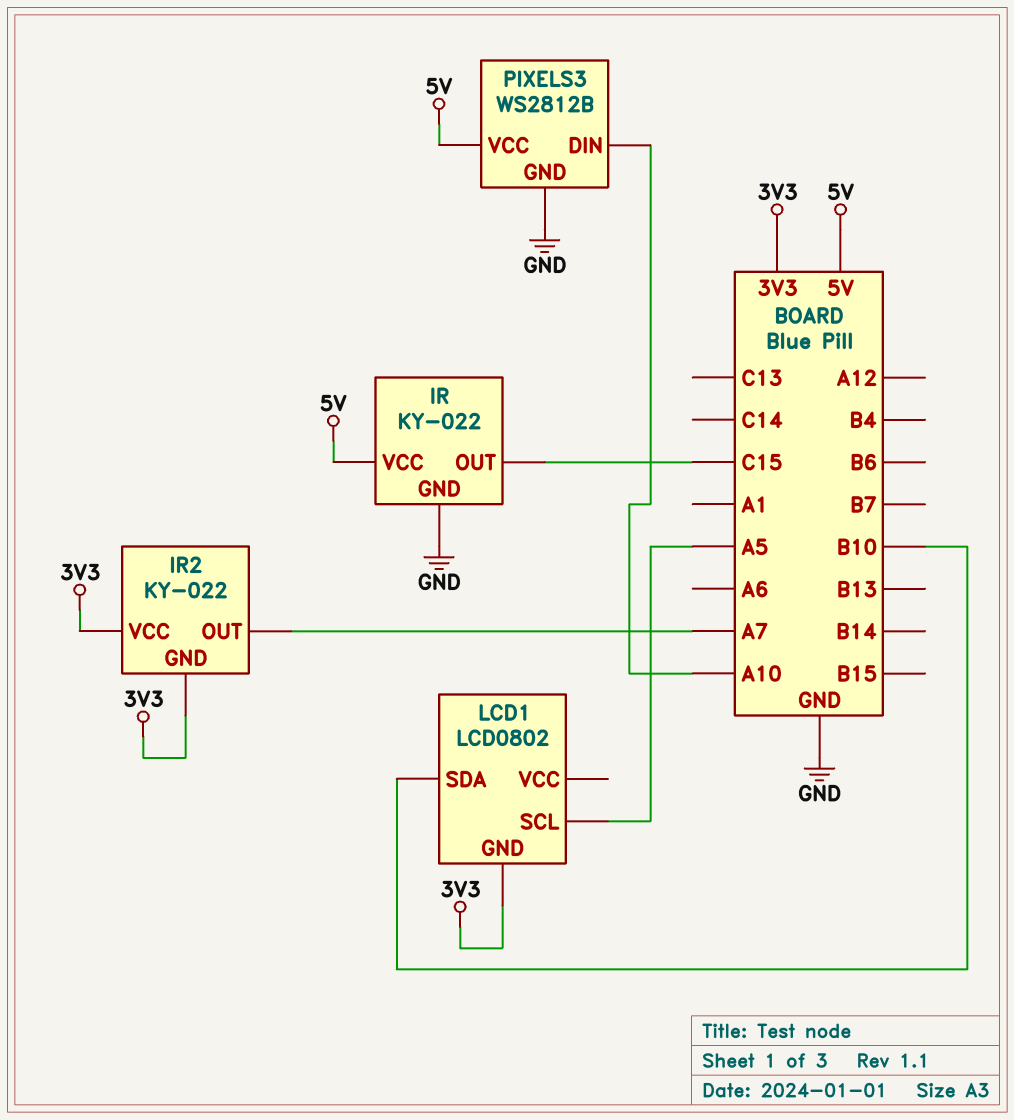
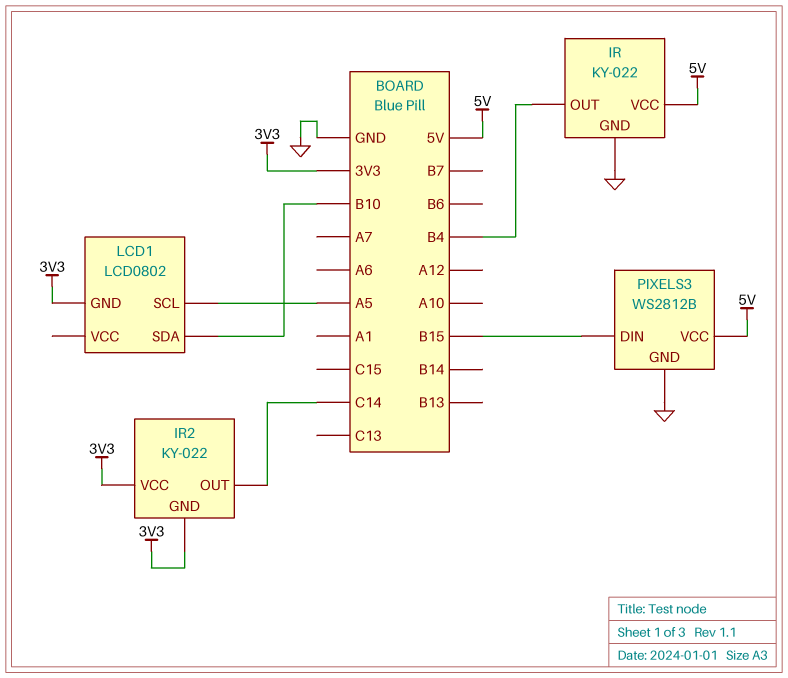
IR pin OUT: C15 -> B4
IR2 pin OUT: A7 -> C14
PIXELS3 pin DIN: A10 -> B15

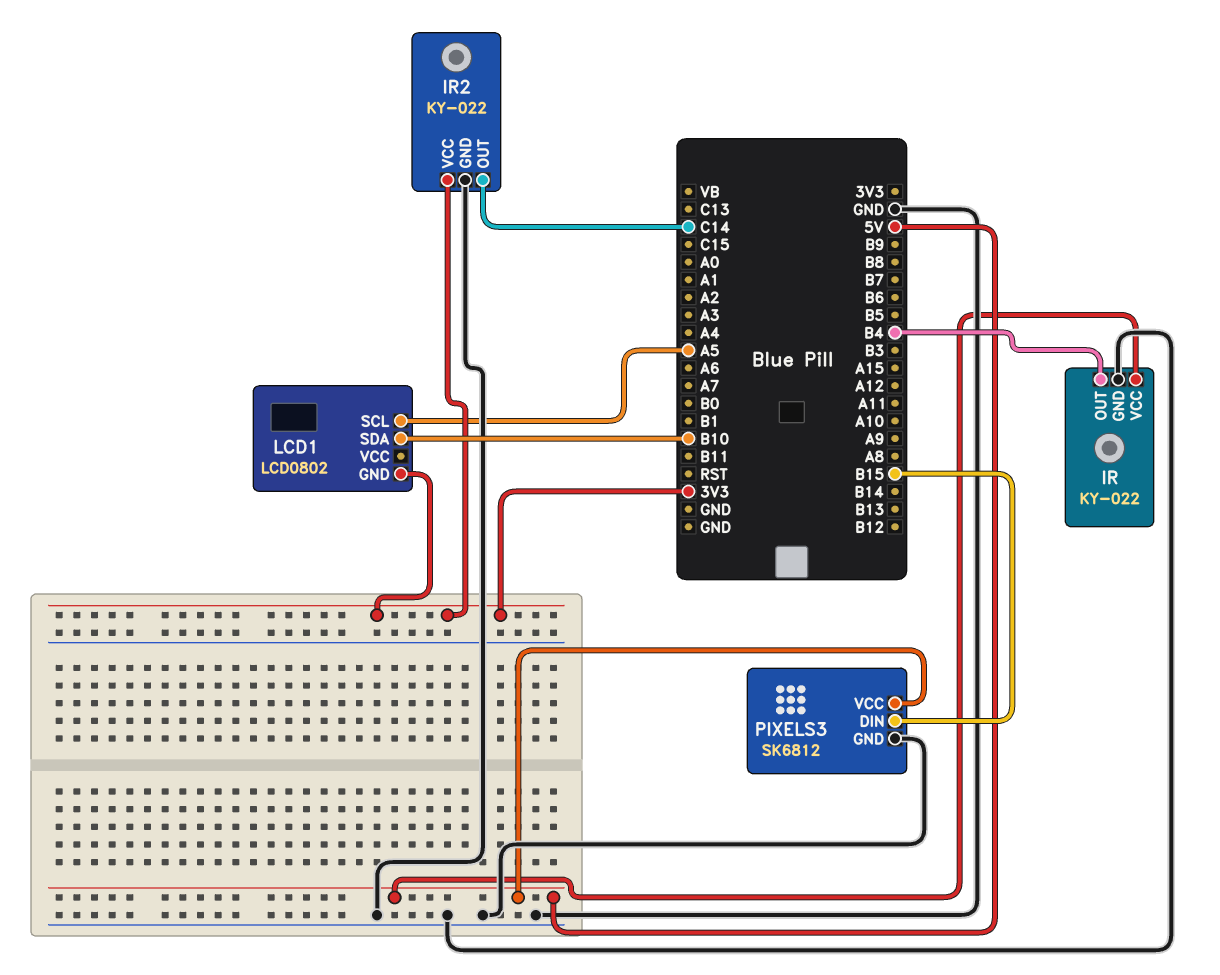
IR2 pin GND: 3V3 -> GND
PIXELS3: WS2812B -> SK6812

